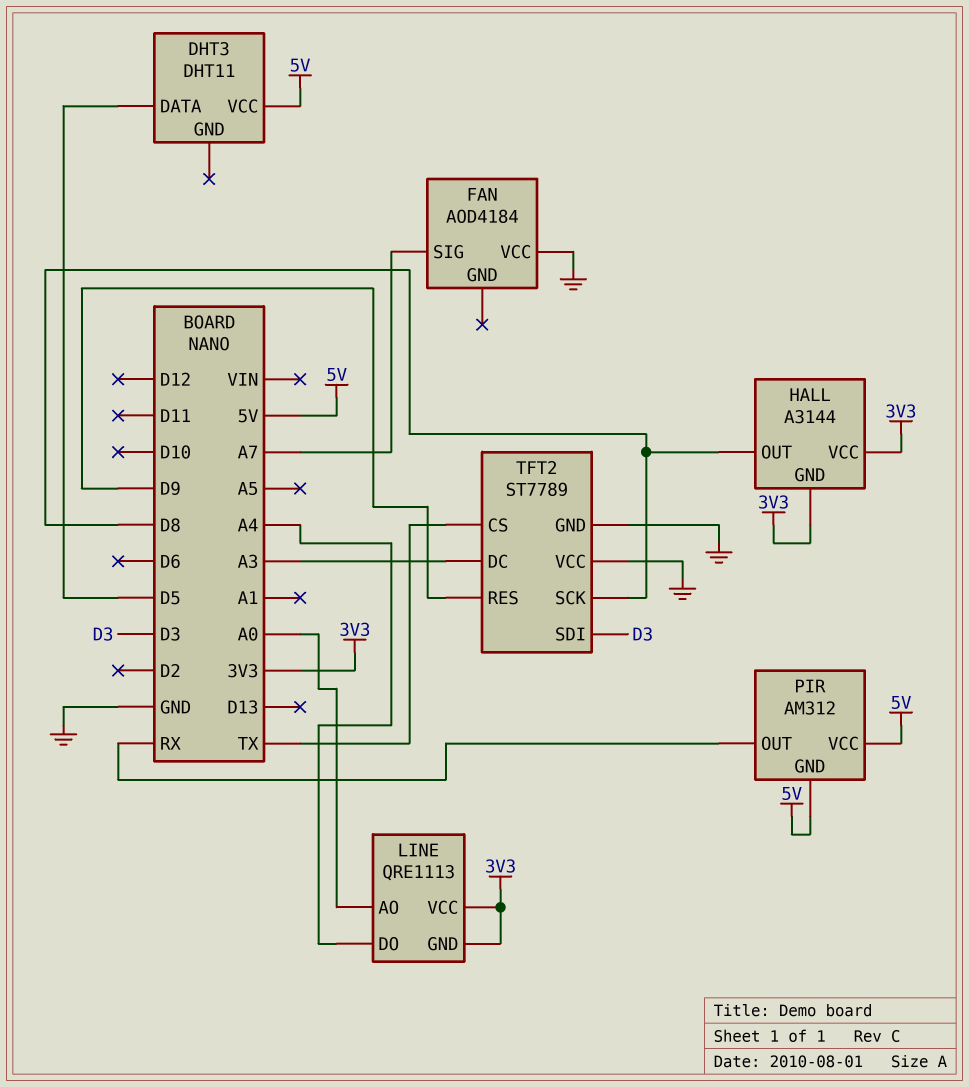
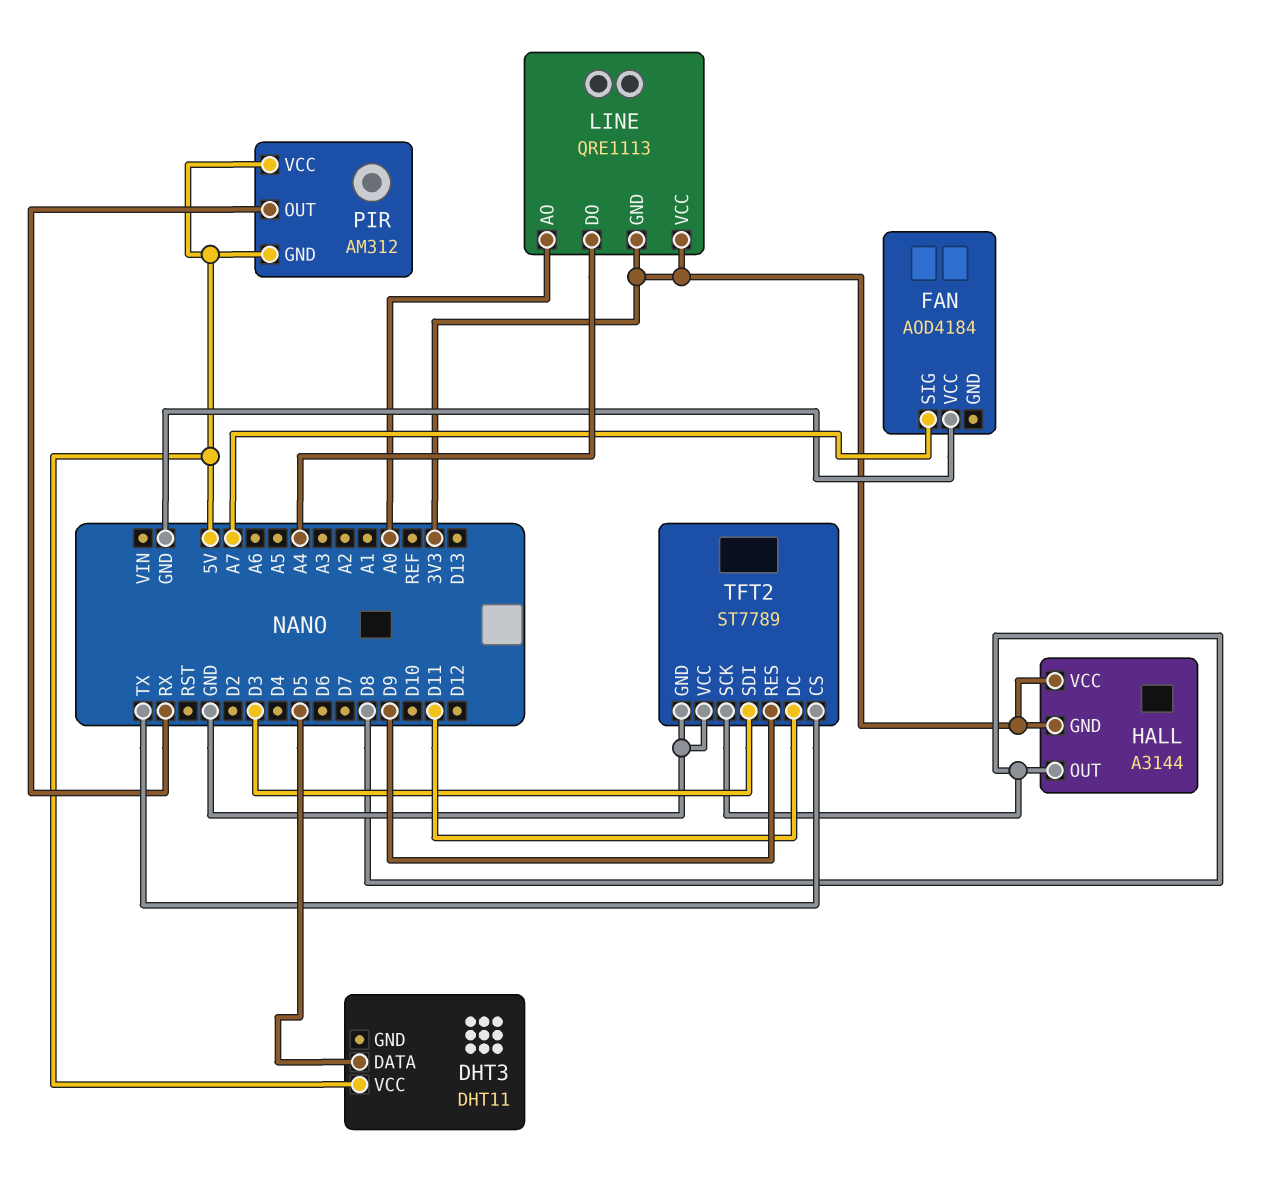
TFT2 pin DC: A3 -> D11

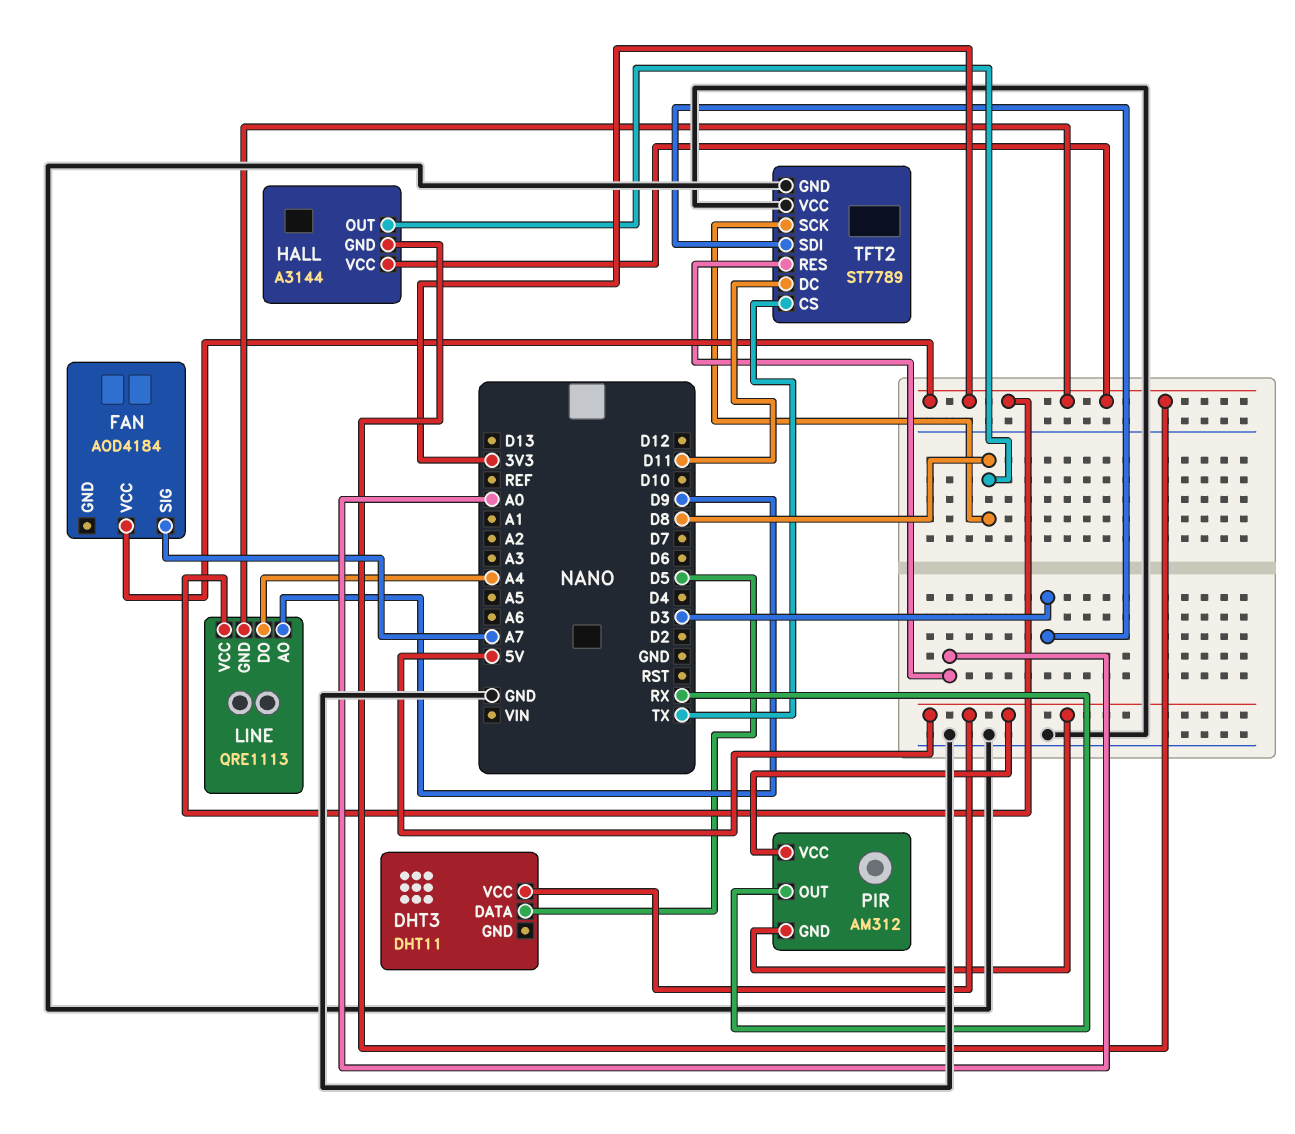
FAN pin VCC: GND -> 3V3
LINE pin AO: A0 -> D9
TFT2 pin RES: D9 -> A0

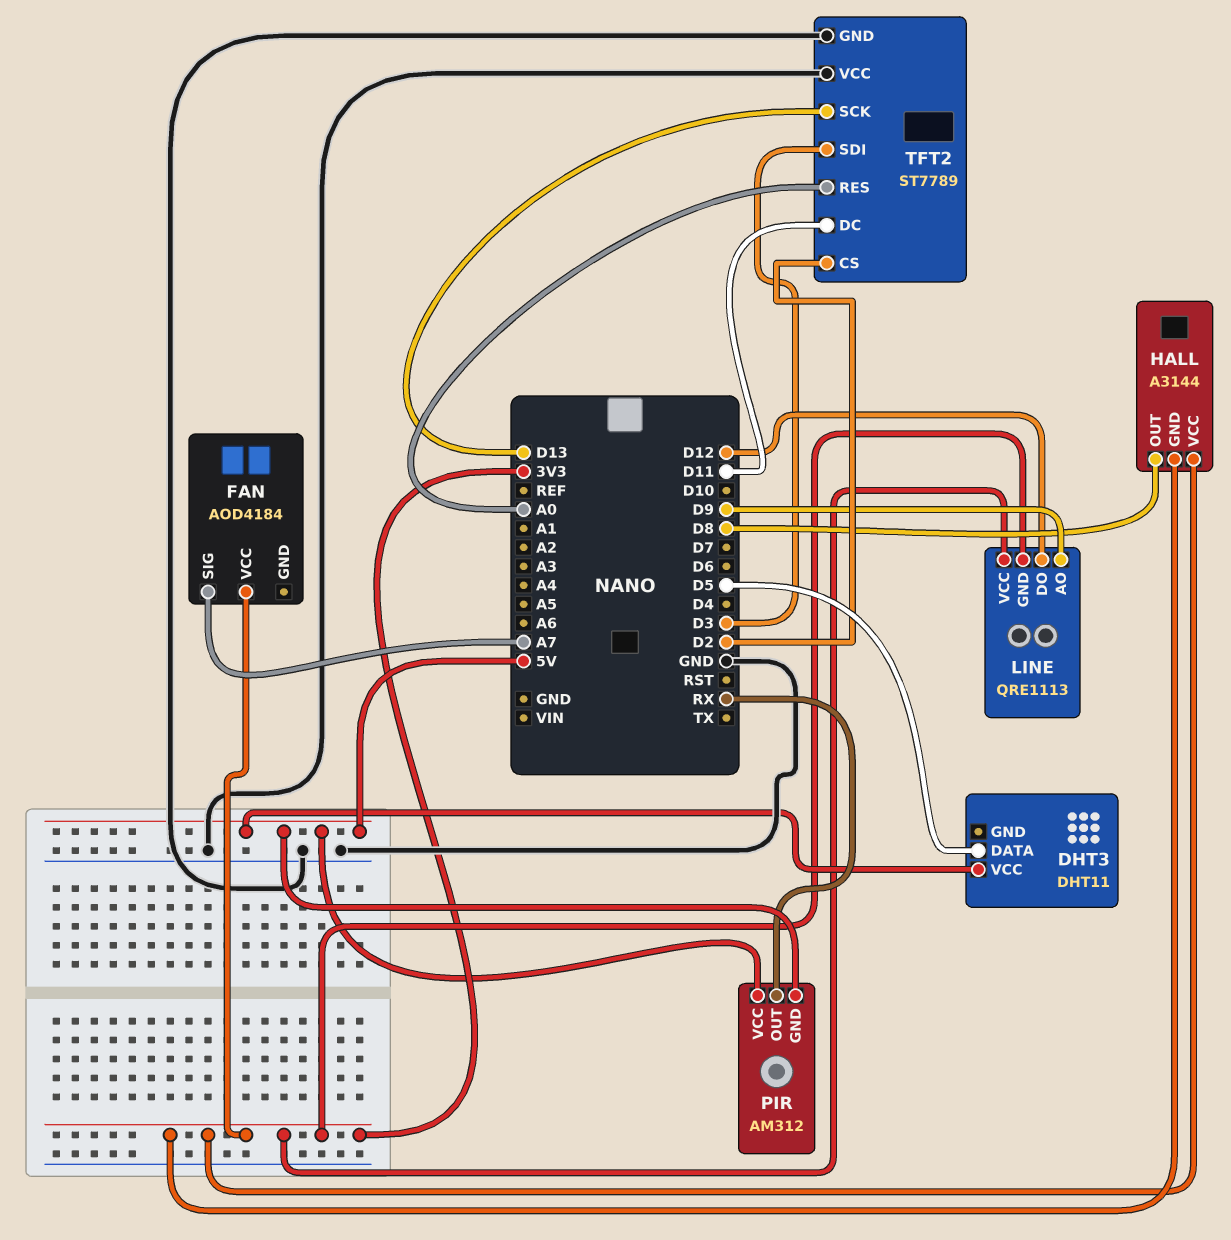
LINE pin DO: A4 -> D12
TFT2 pin CS: TX -> D2
TFT2 pin SCK: D8 -> D13

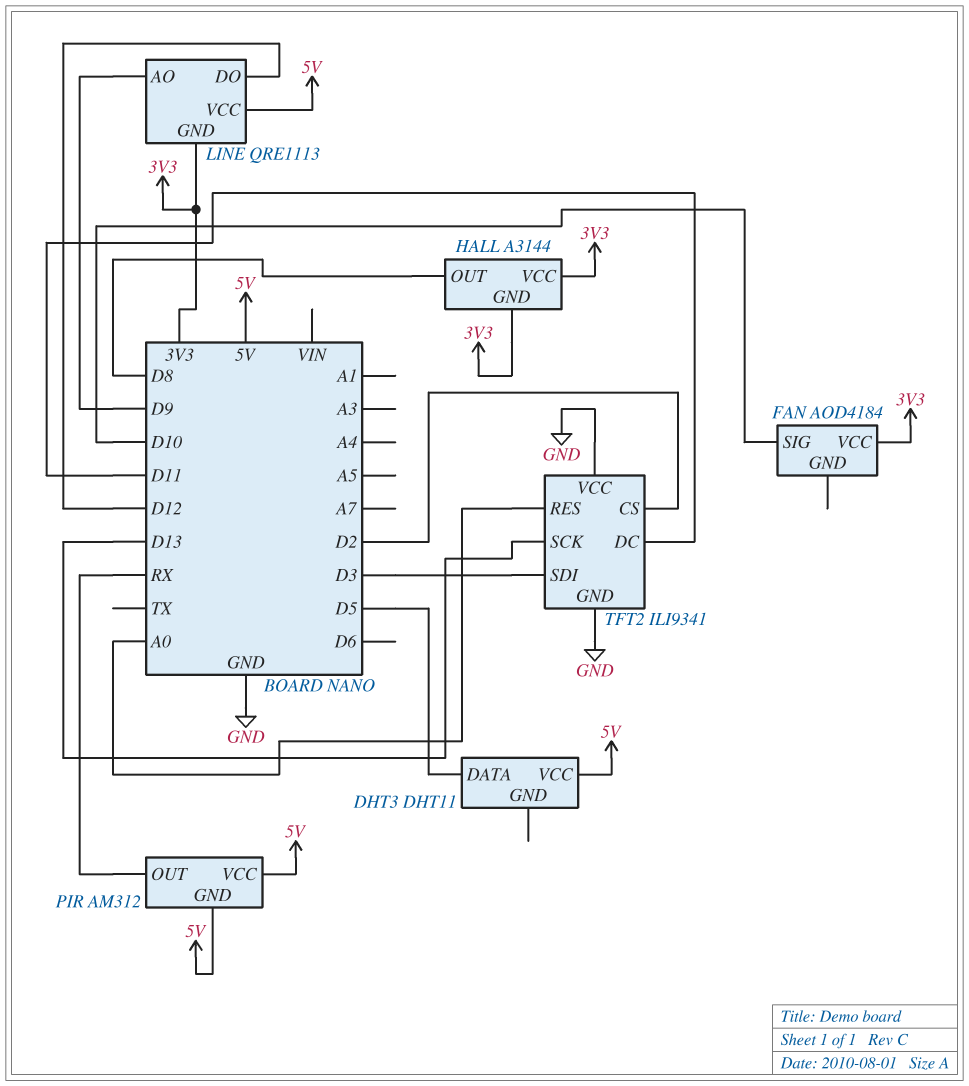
FAN pin SIG: A7 -> D10
LINE pin VCC: 3V3 -> 5V
TFT2: ST7789 -> ILI9341

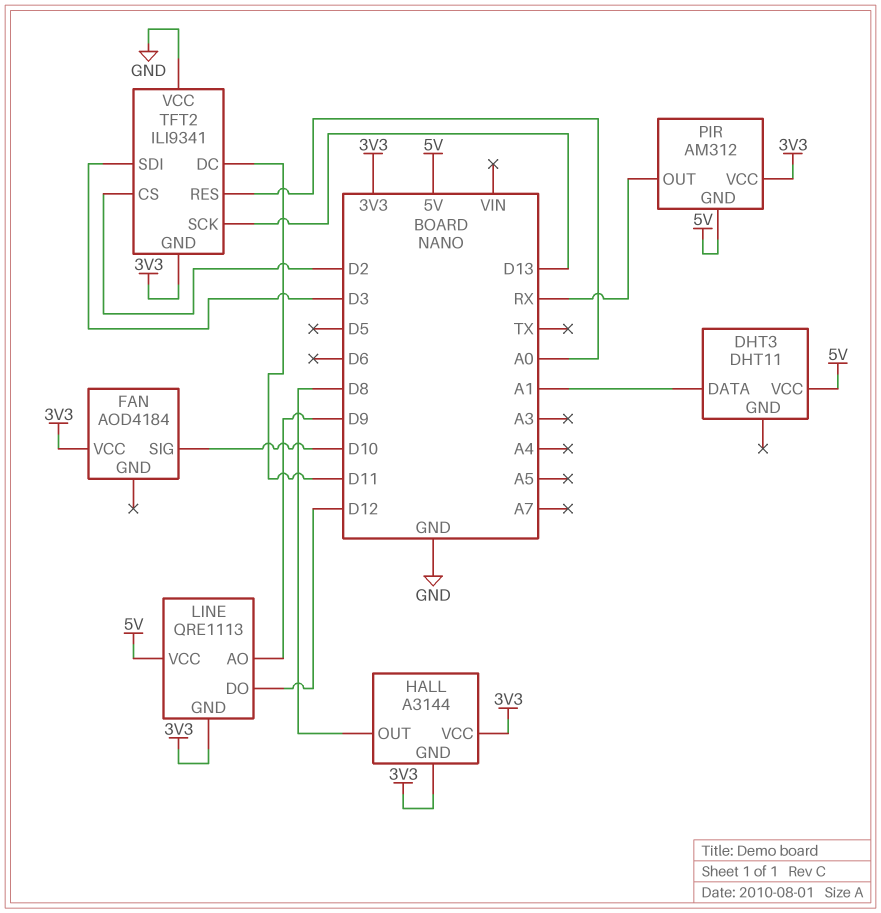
DHT3 pin DATA: D5 -> A1
PIR pin VCC: 5V -> 3V3
TFT2 pin GND: GND -> 3V3

